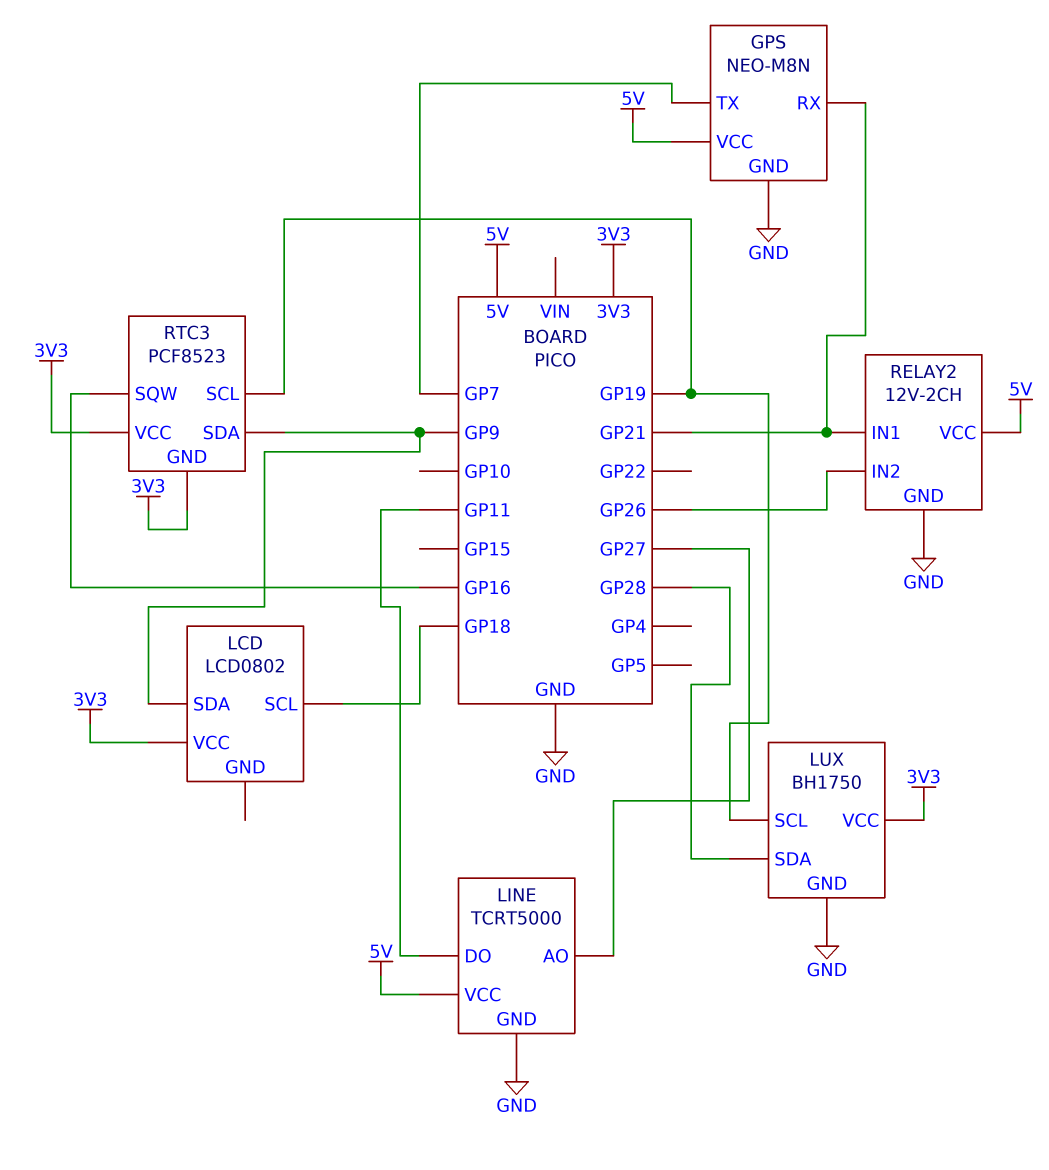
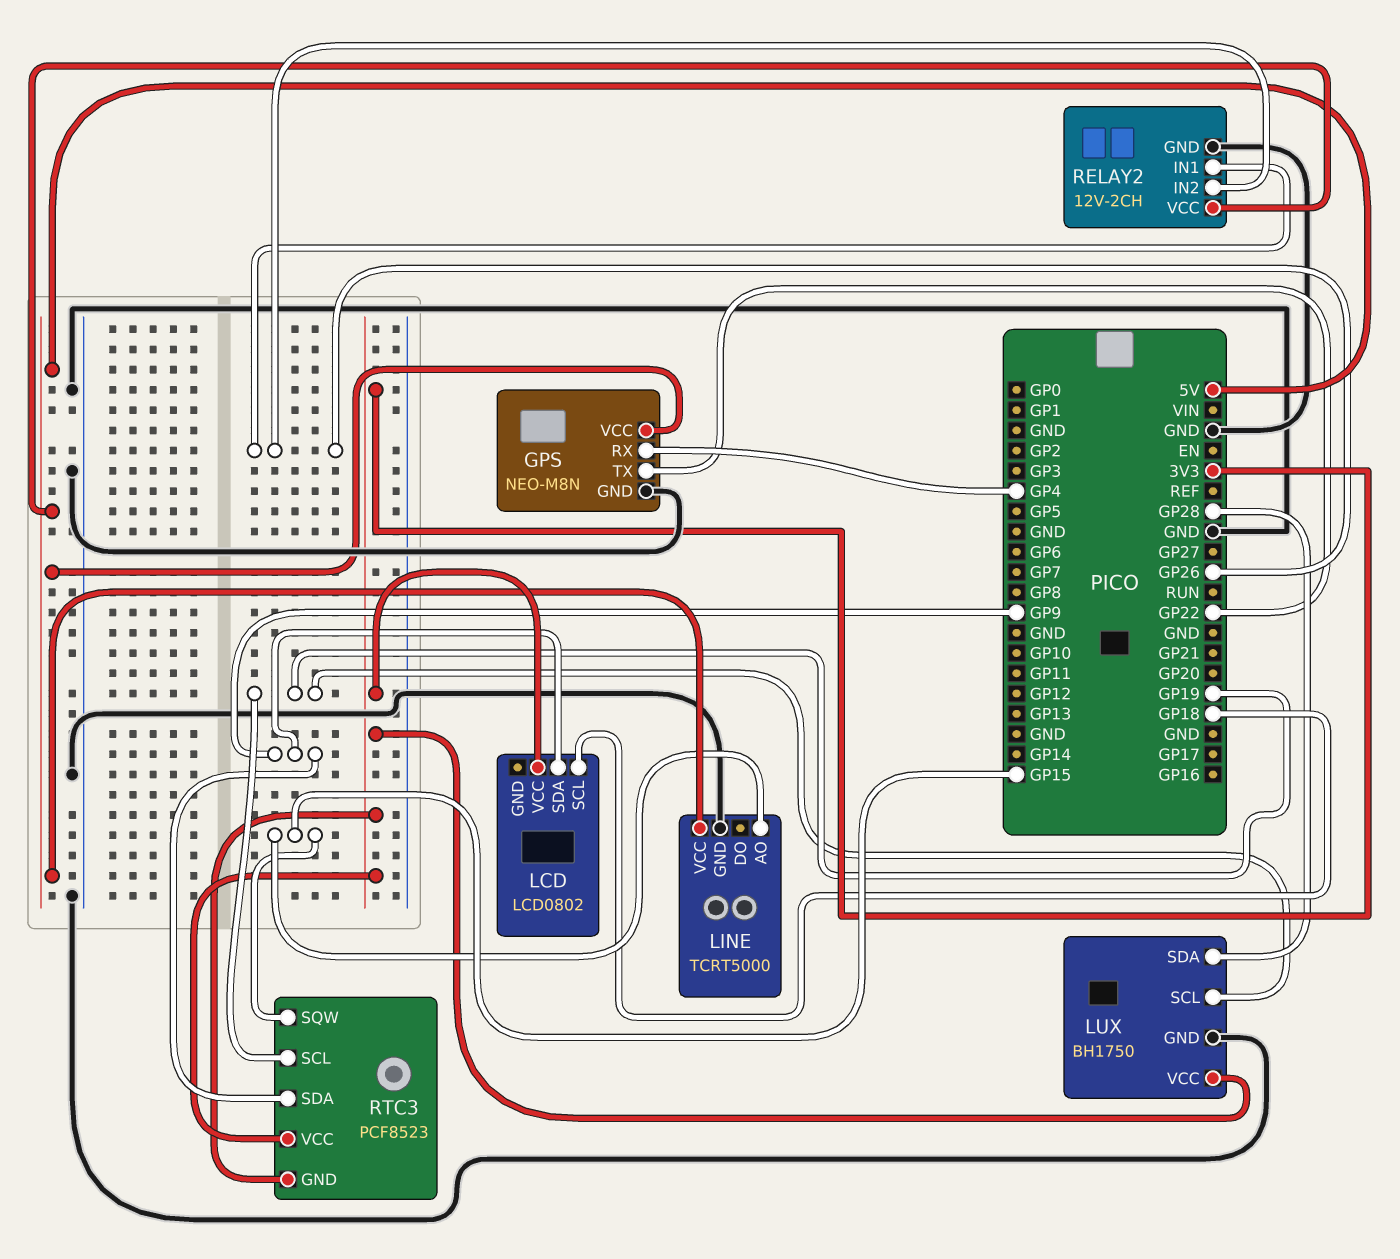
GPS pin RX: GP21 -> GP4
GPS pin TX: GP7 -> GP22
LINE pin AO: GP27 -> GP15
LINE pin DO: GP11 -> none
RELAY2 pin IN1: GP21 -> GP26
RTC3 pin SQW: GP16 -> GP15

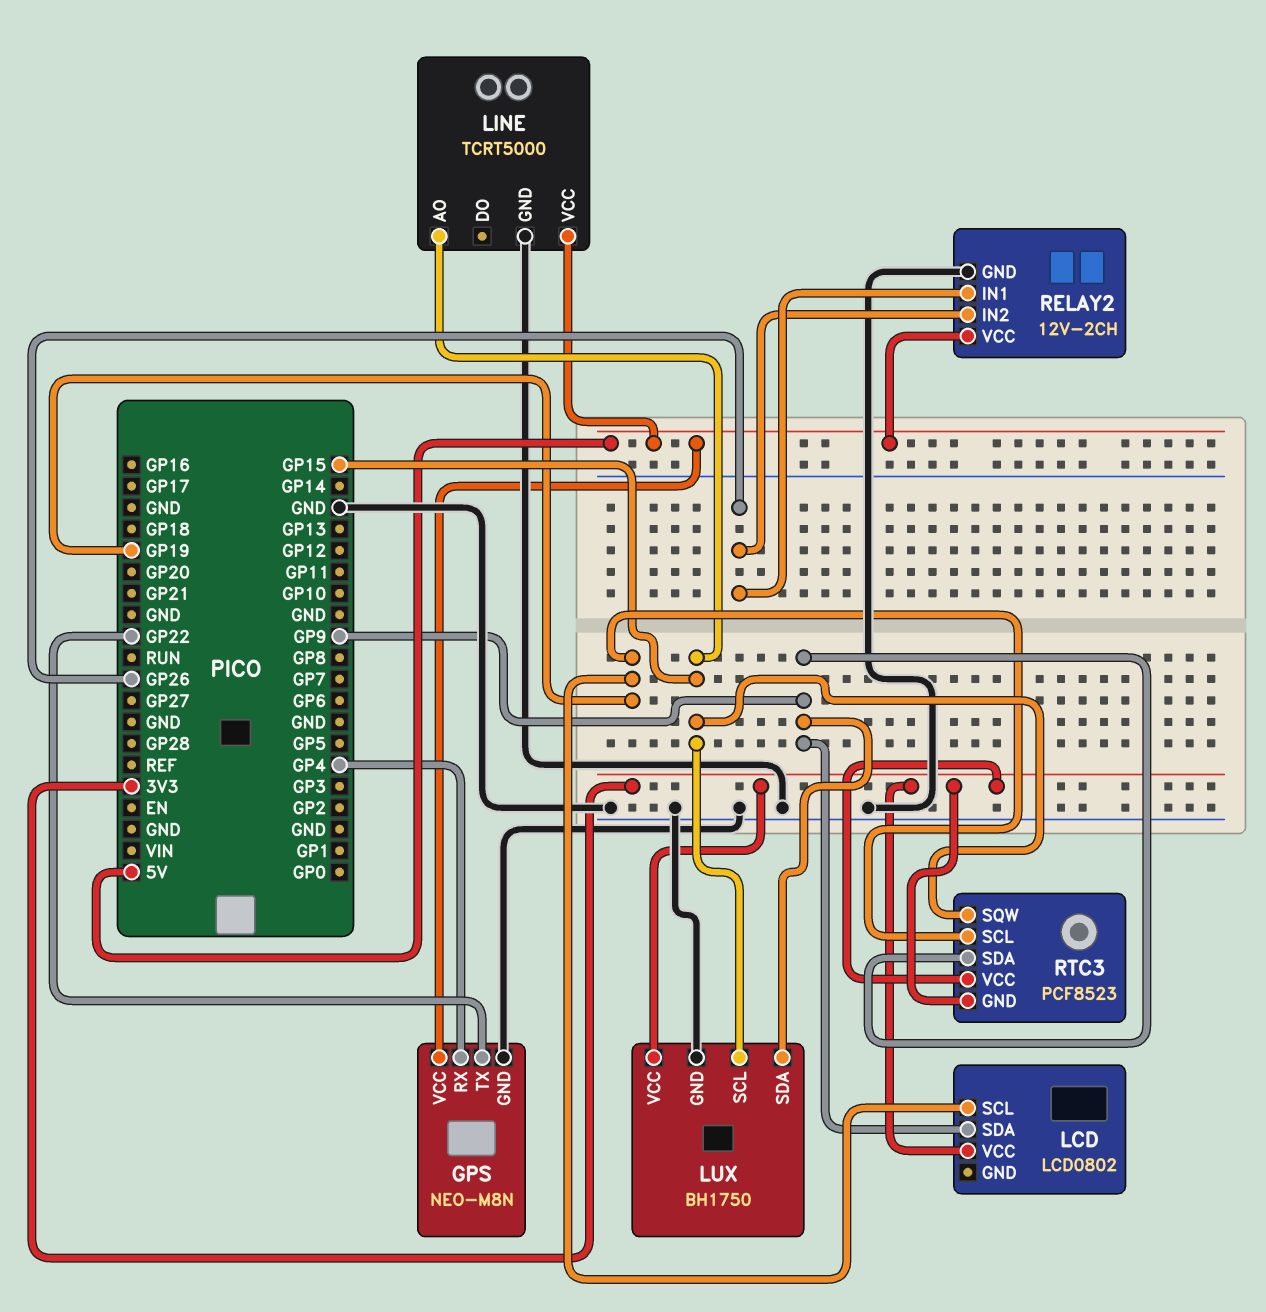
LCD pin SCL: GP18 -> GP19
LUX pin SCL: GP19 -> GP15
LUX pin SDA: GP28 -> GP9

